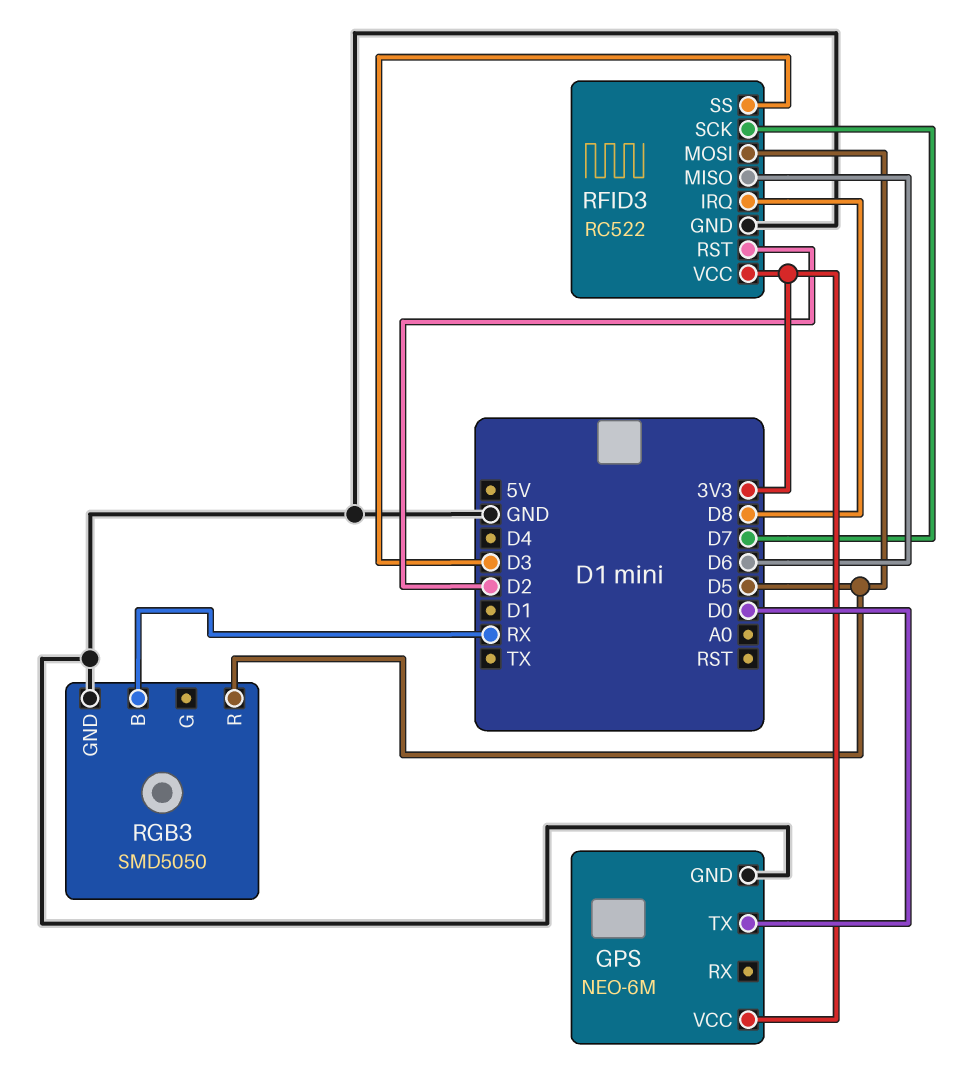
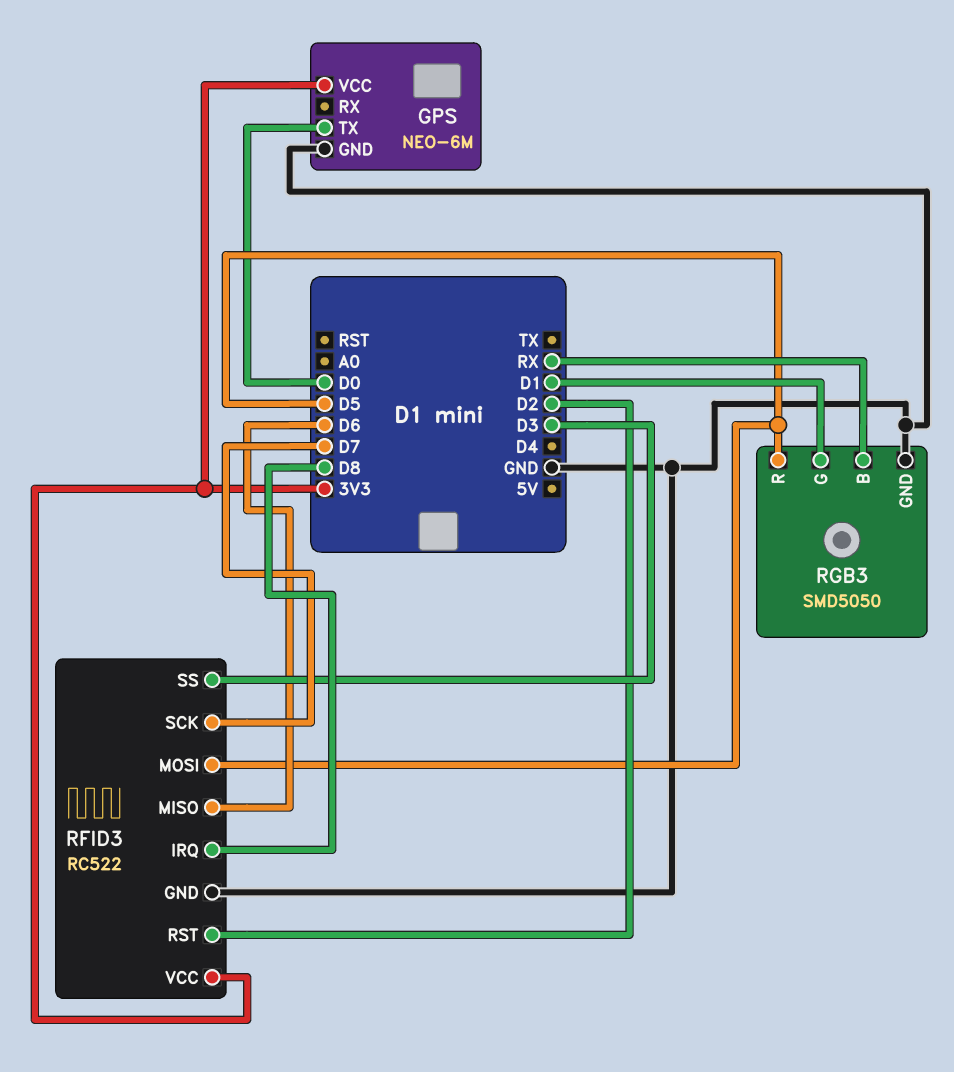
RGB3 pin G: none -> D1

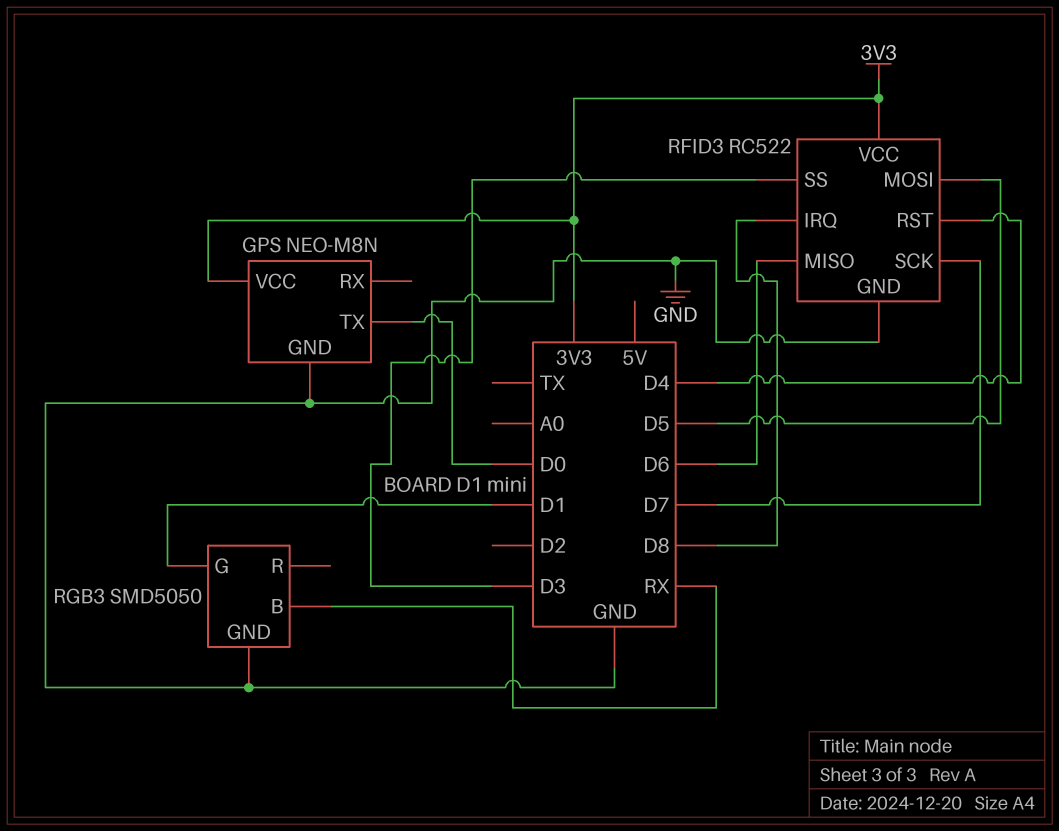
GPS: NEO-6M -> NEO-M8N
RFID3 pin RST: D2 -> D4
RGB3 pin R: D5 -> none

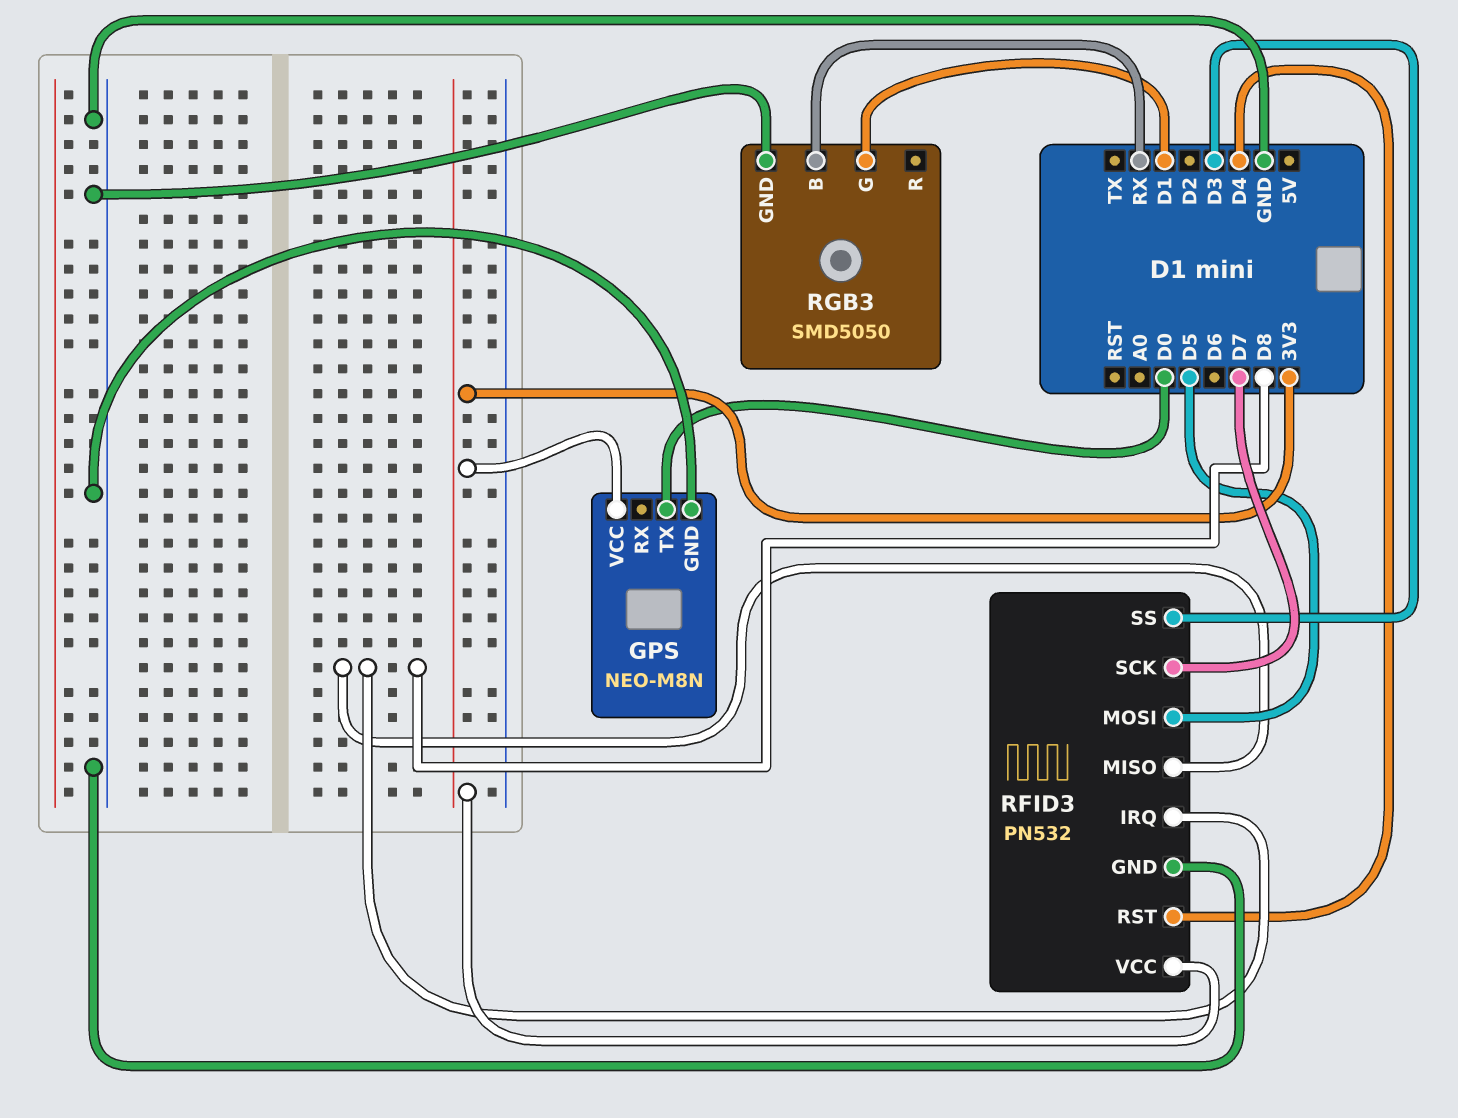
RFID3: RC522 -> PN532
RFID3 pin MISO: D6 -> D8

